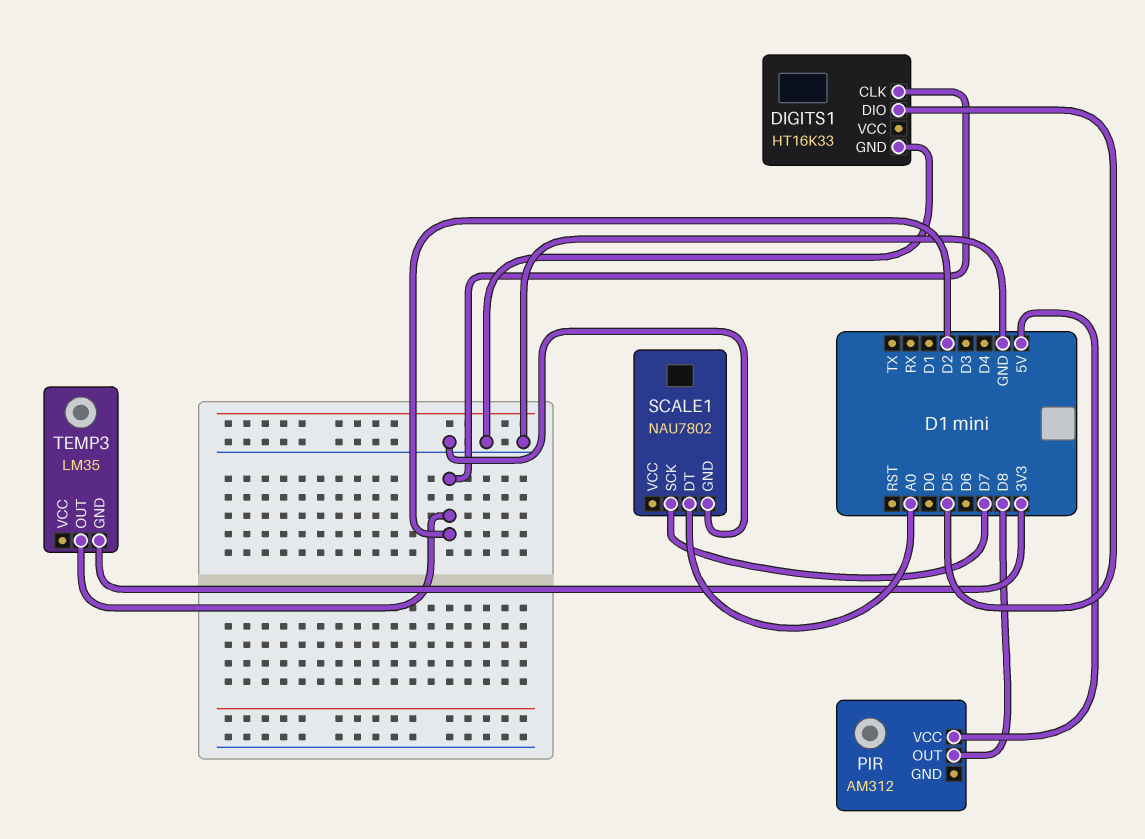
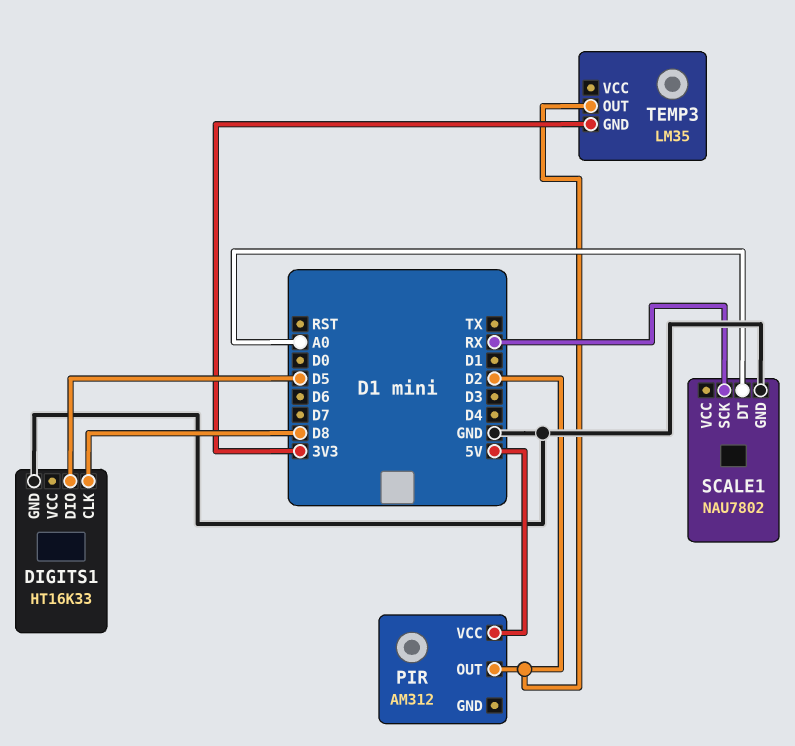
DIGITS1 pin CLK: D2 -> D8
PIR pin OUT: D8 -> D2
SCALE1 pin SCK: D7 -> RX

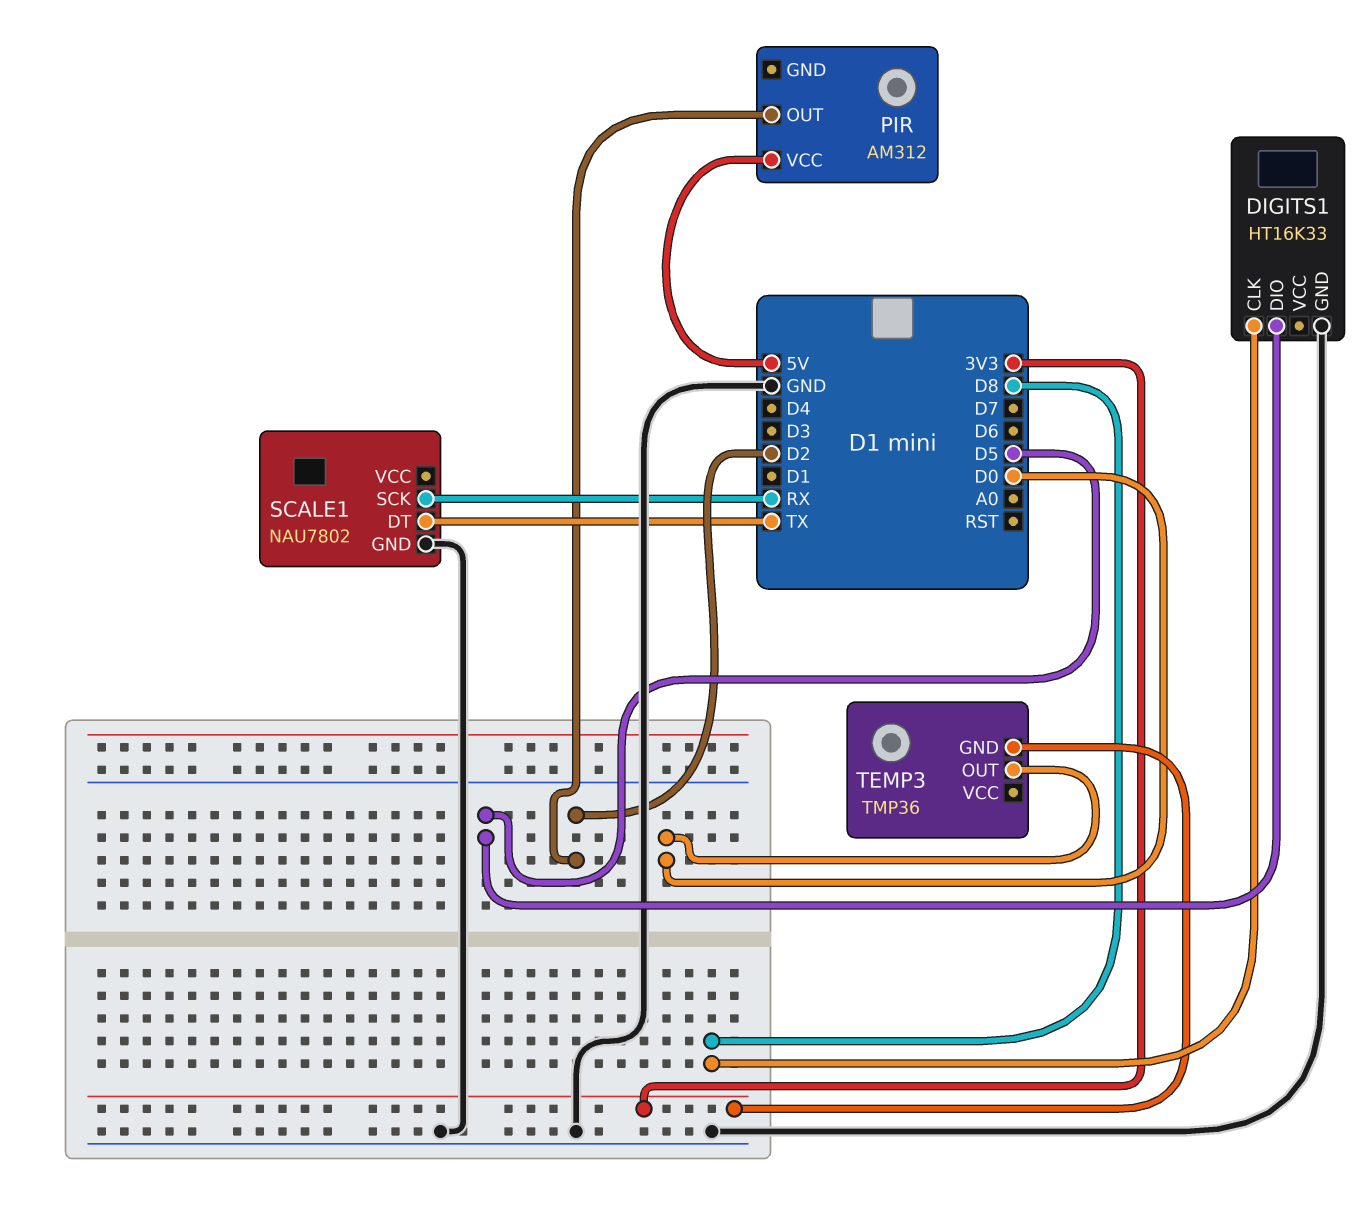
SCALE1 pin DT: A0 -> TX
TEMP3: LM35 -> TMP36
TEMP3 pin OUT: D2 -> D0

